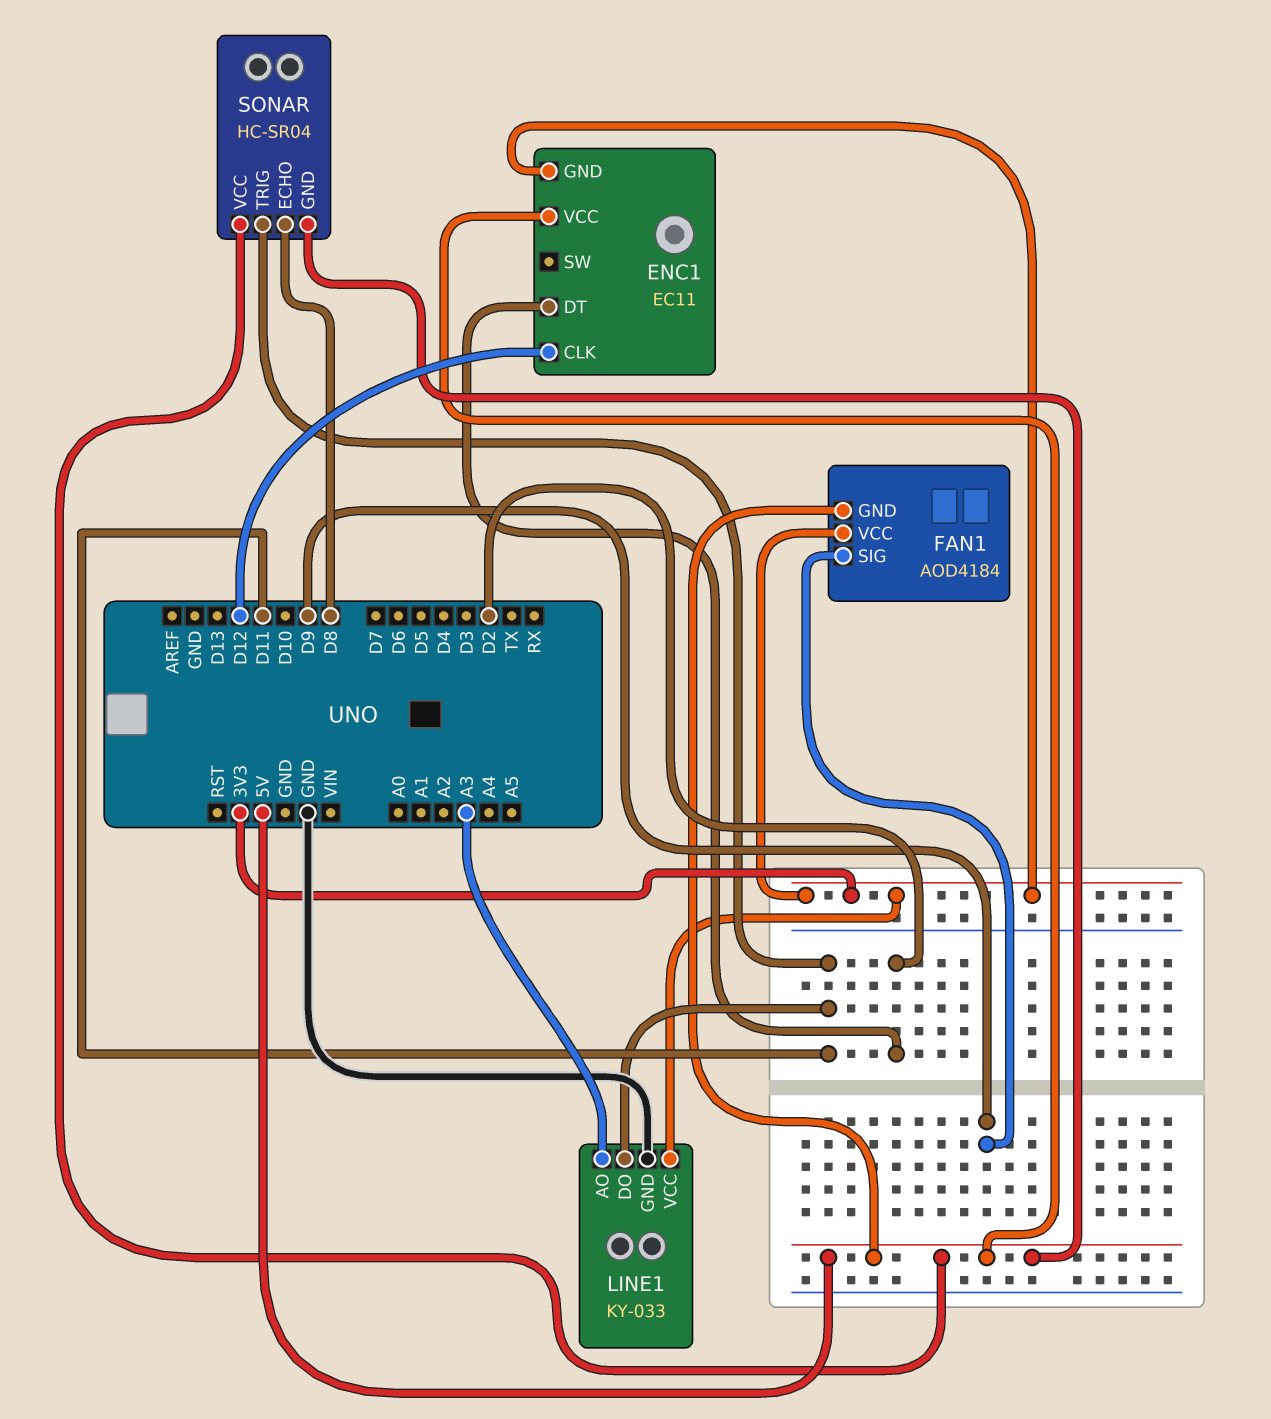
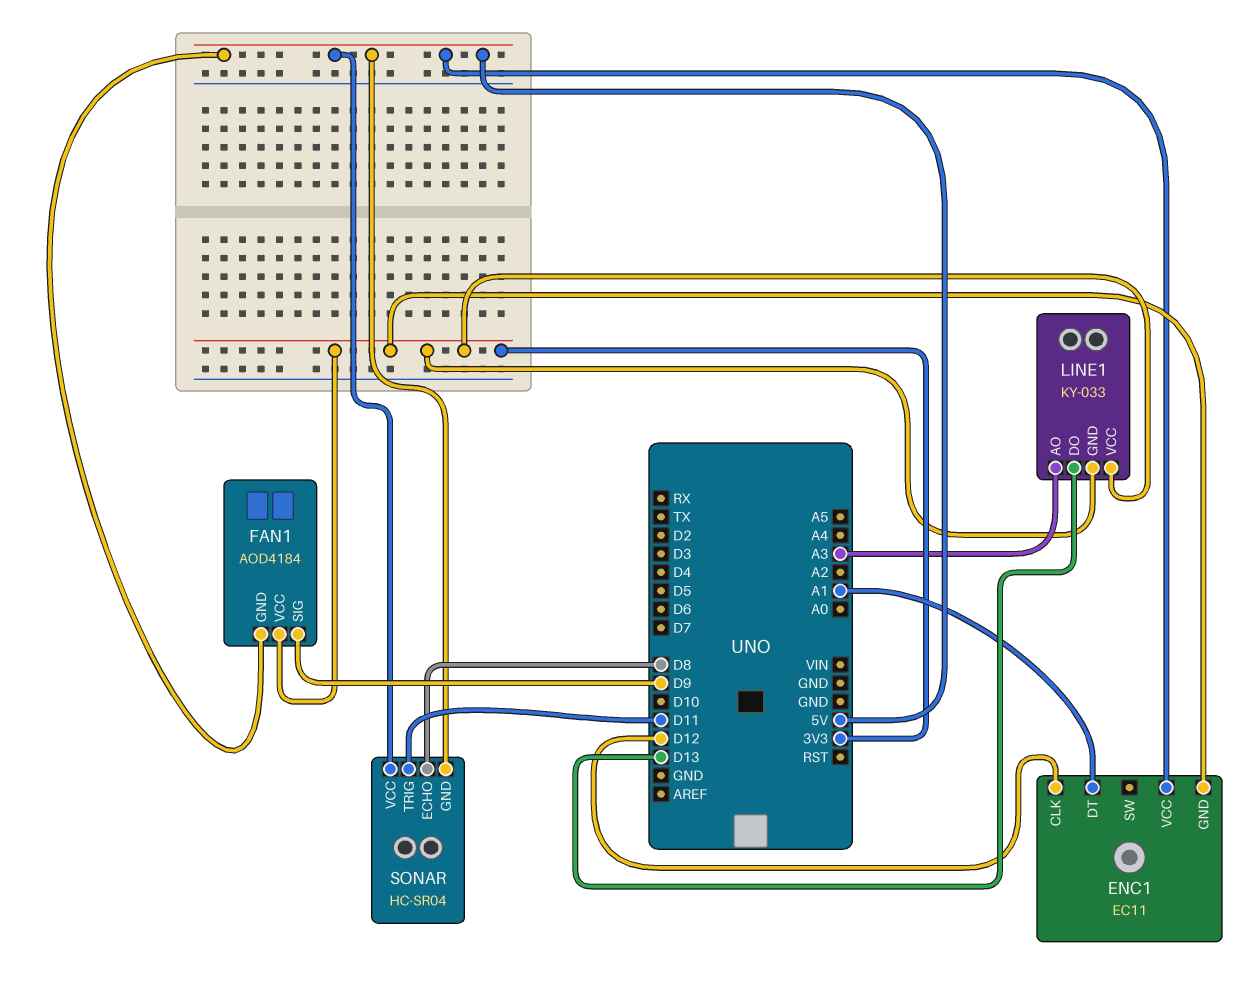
ENC1 pin DT: D2 -> A1
LINE1 pin DO: D11 -> D13
LINE1 pin GND: GND -> 3V3

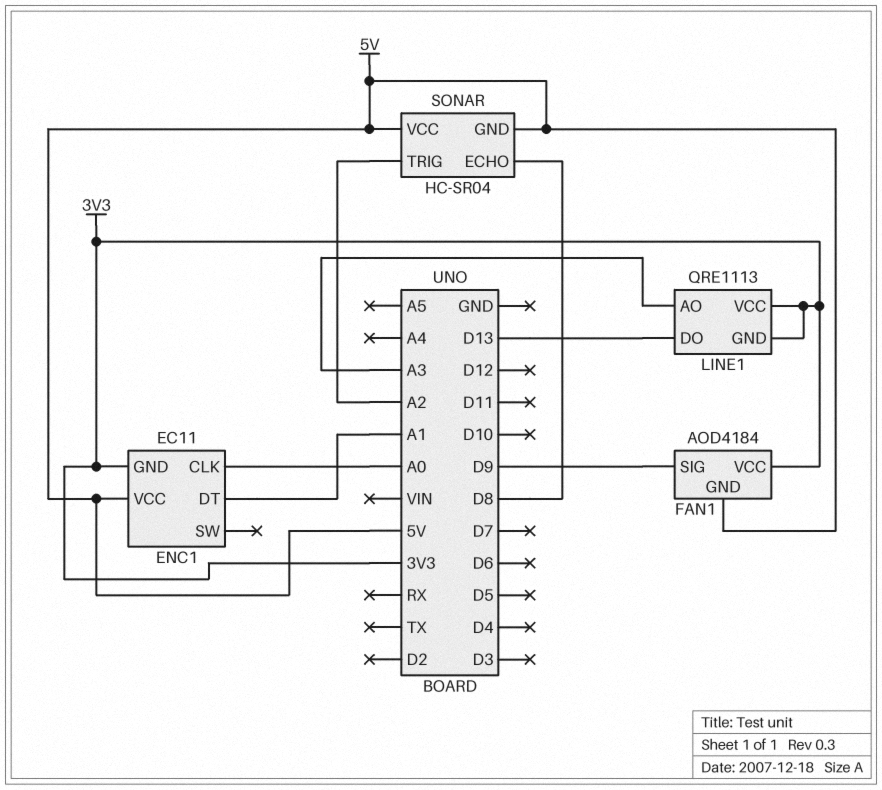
ENC1 pin CLK: D12 -> A0
LINE1: KY-033 -> QRE1113
SONAR pin TRIG: D11 -> A2

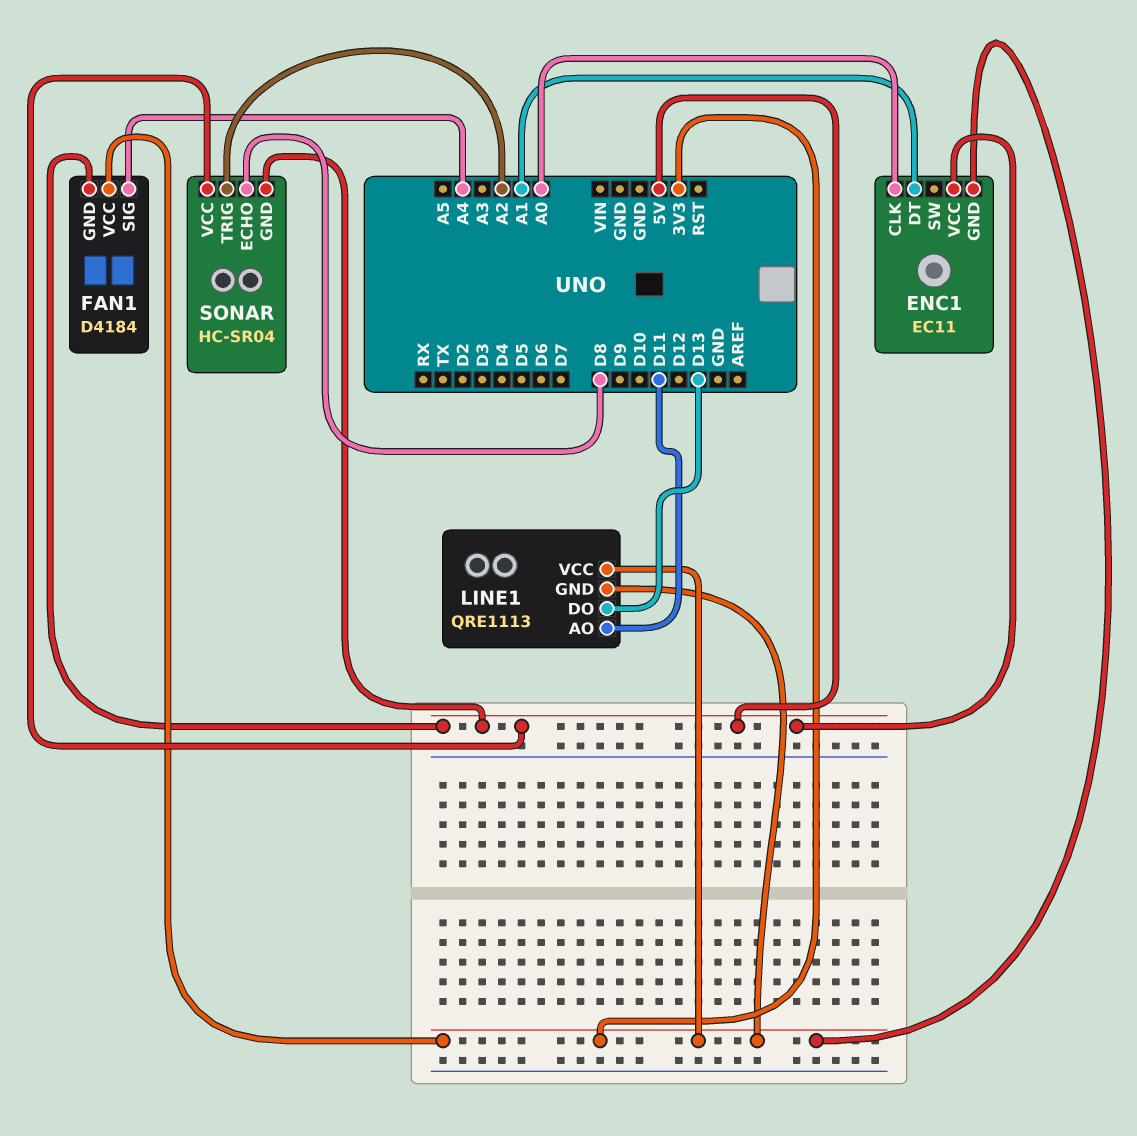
FAN1: AOD4184 -> D4184
FAN1 pin SIG: D9 -> A4
LINE1 pin AO: A3 -> D11

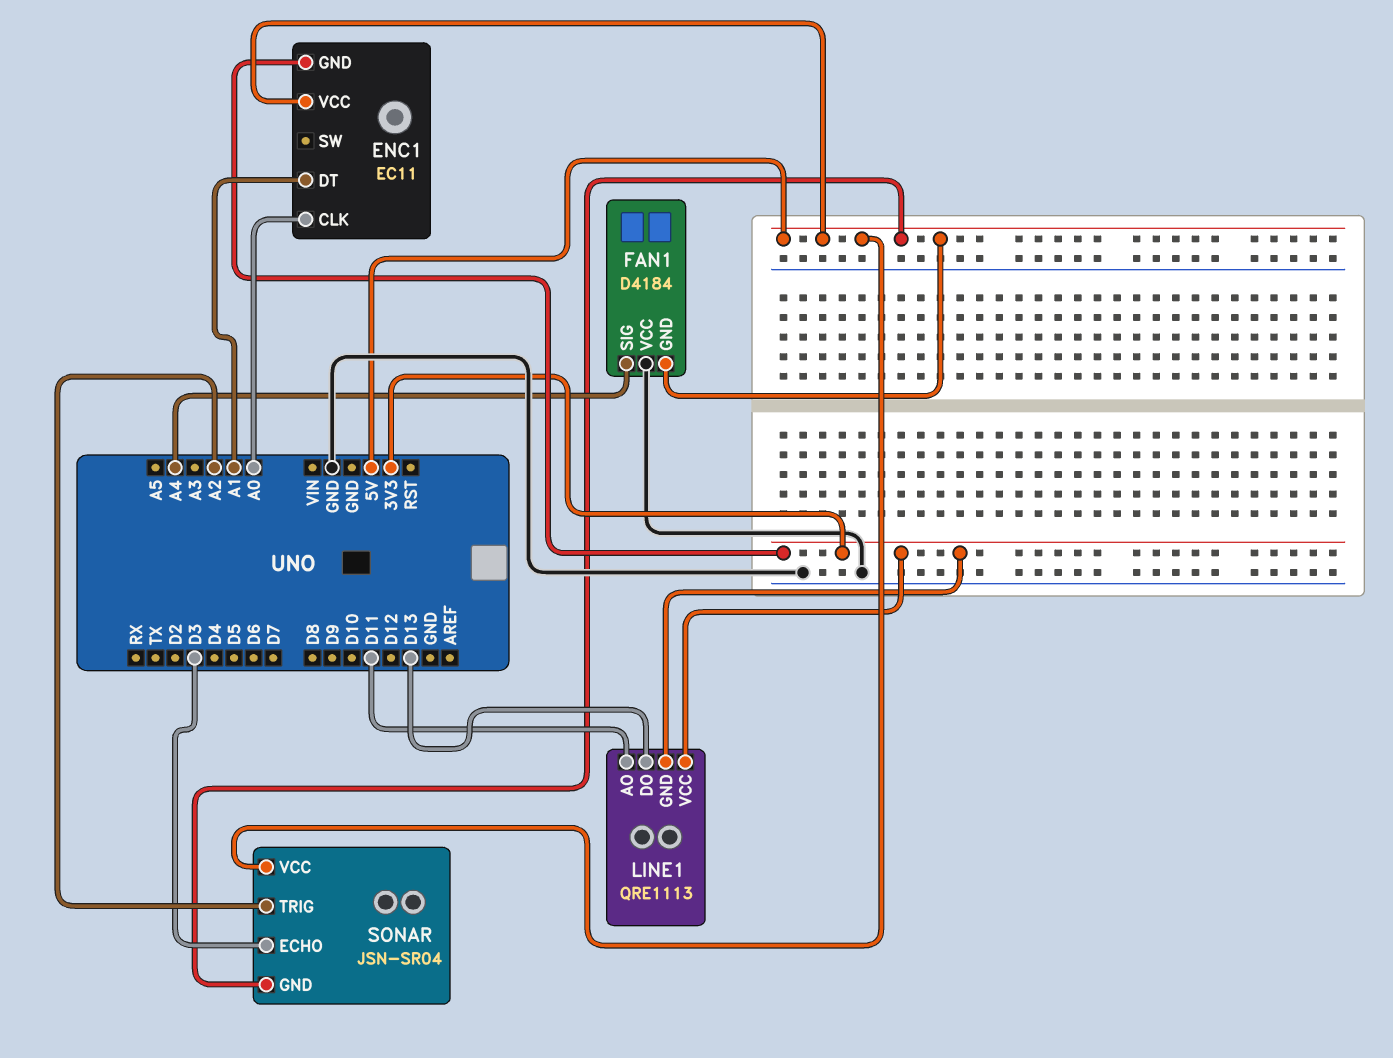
FAN1 pin VCC: 3V3 -> GND
SONAR: HC-SR04 -> JSN-SR04
SONAR pin ECHO: D8 -> D3

